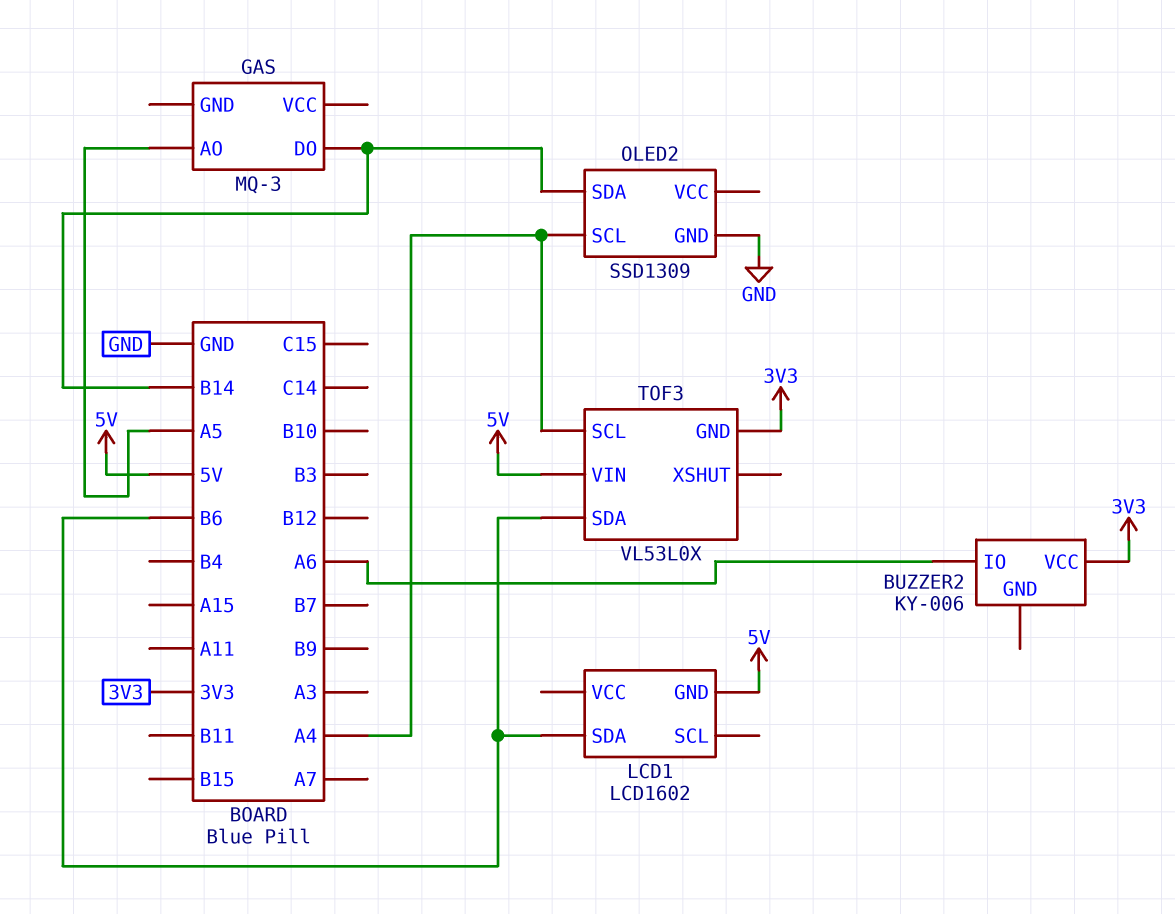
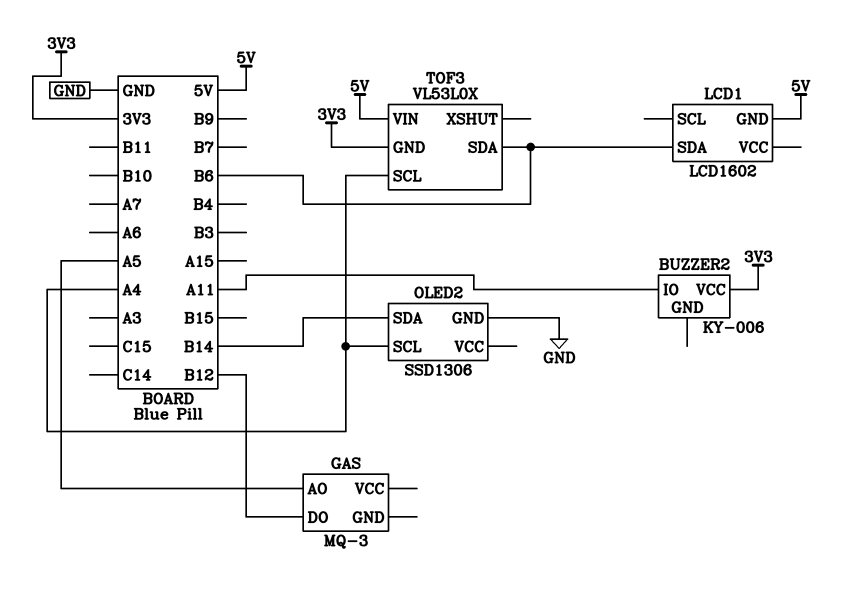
BUZZER2 pin IO: A6 -> A11
GAS pin DO: B14 -> B12
OLED2: SSD1309 -> SSD1306

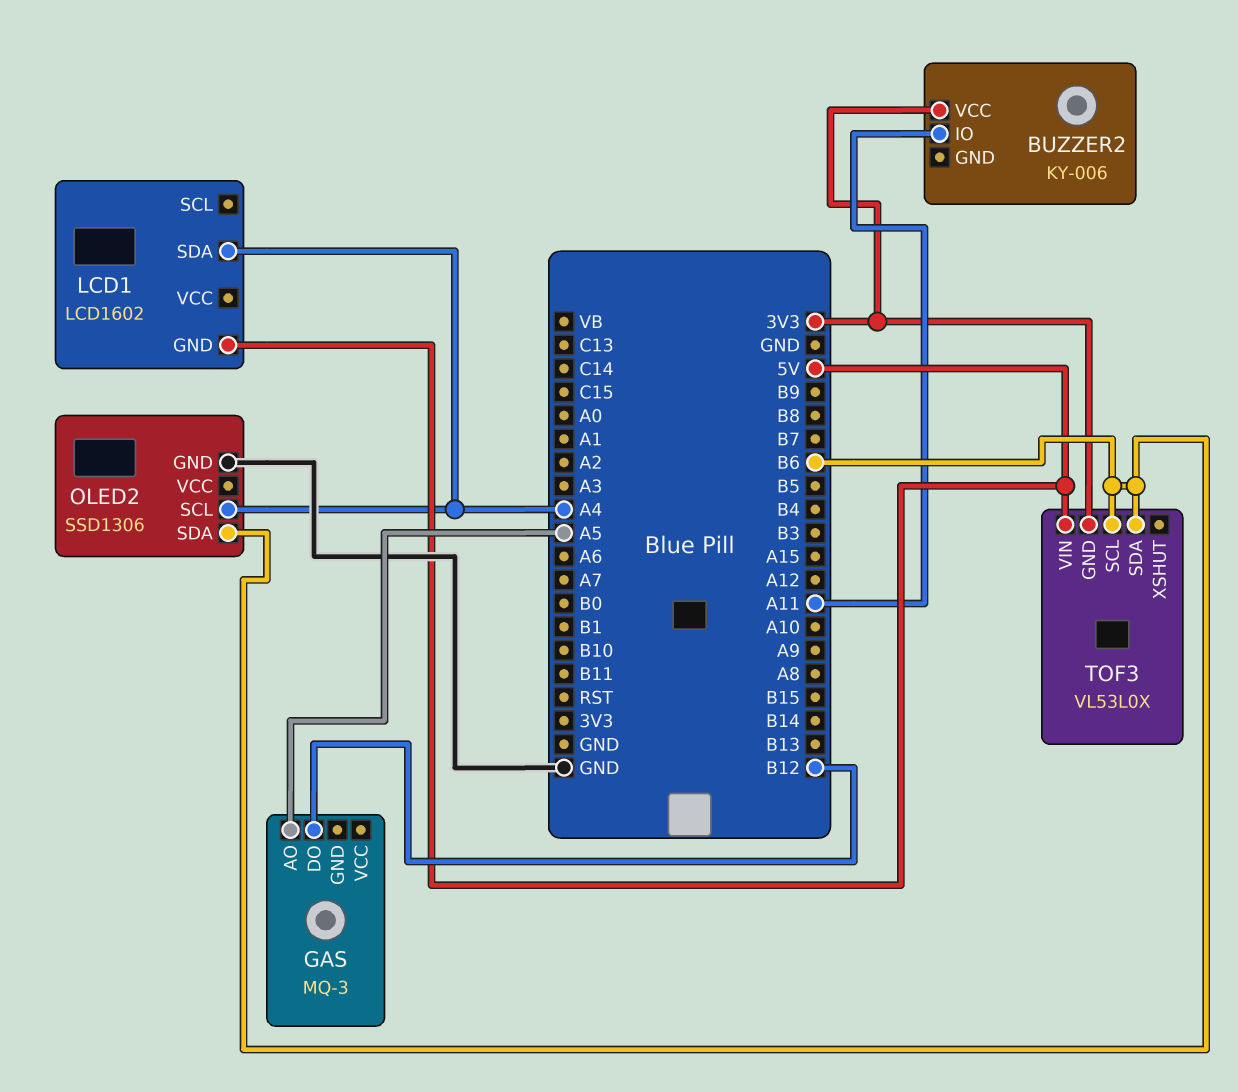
LCD1 pin SDA: B6 -> A4
OLED2 pin SDA: B14 -> B6
TOF3 pin SCL: A4 -> B6

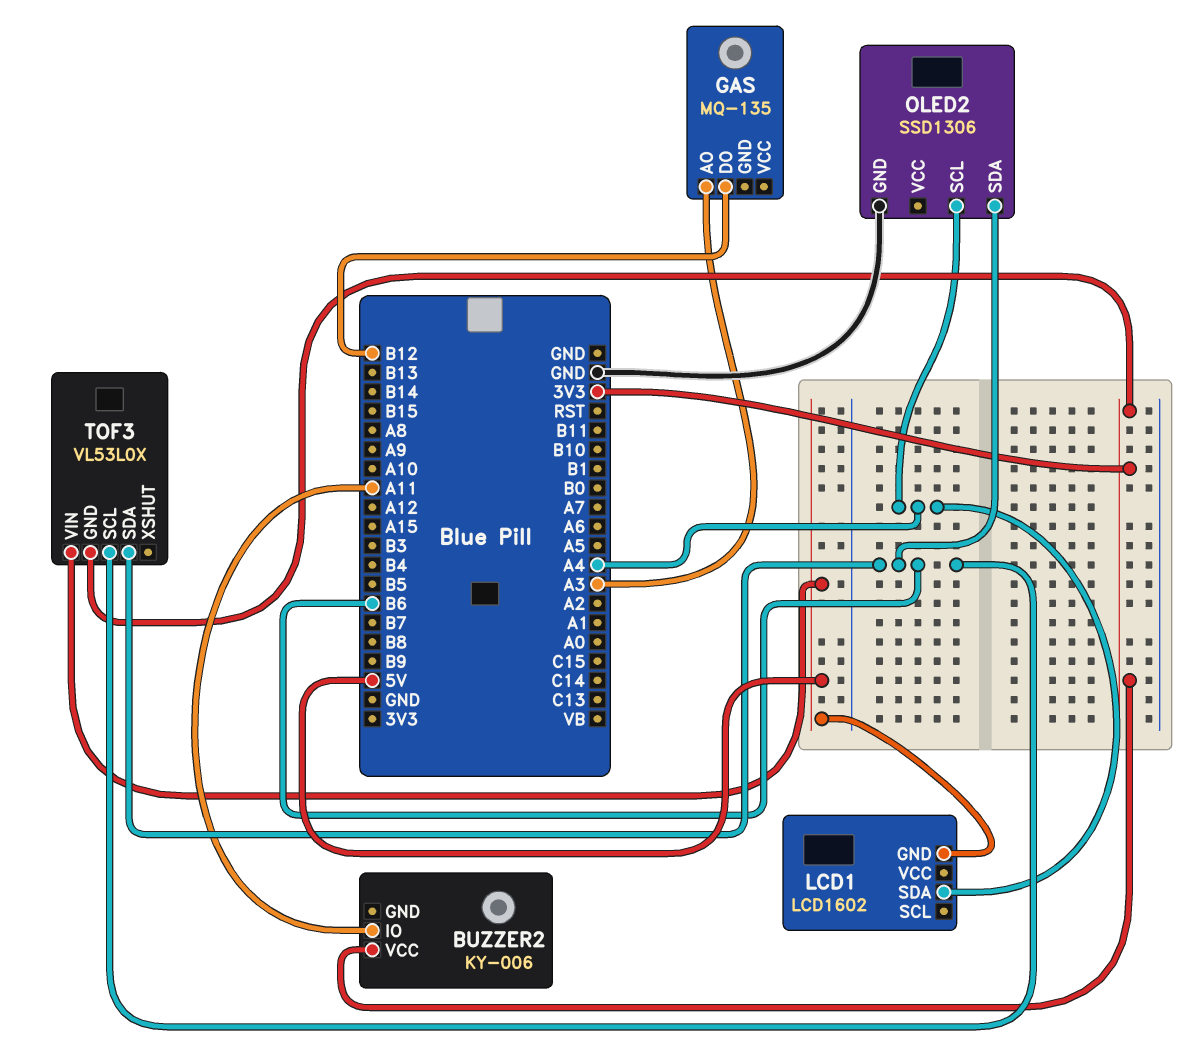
GAS: MQ-3 -> MQ-135
GAS pin AO: A5 -> A3

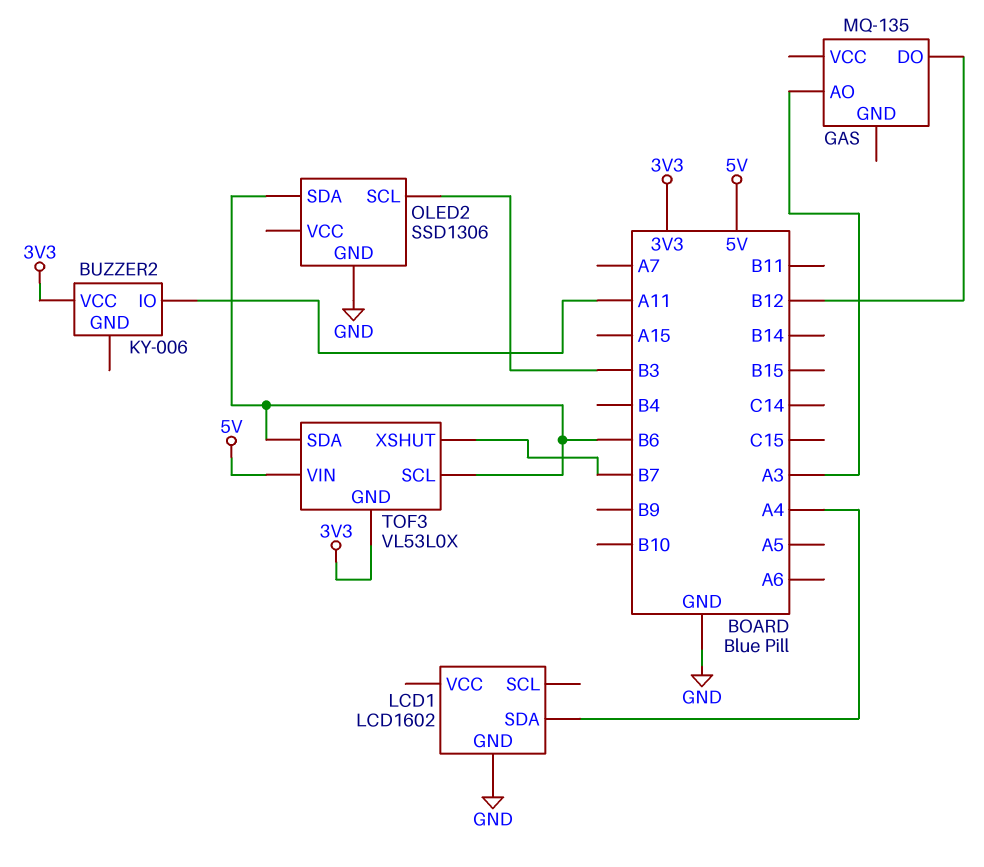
LCD1 pin GND: 5V -> GND
OLED2 pin SCL: A4 -> B3
TOF3 pin XSHUT: none -> B7

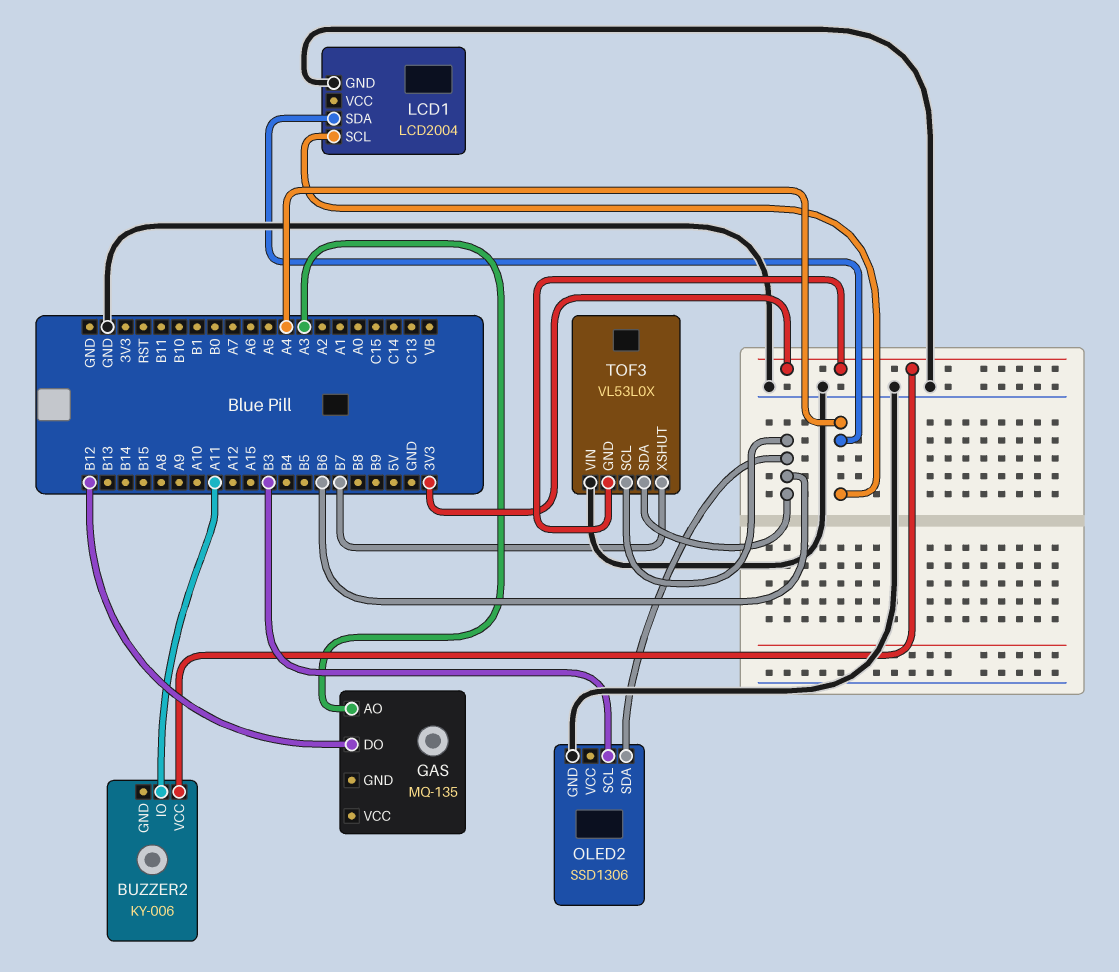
LCD1: LCD1602 -> LCD2004
LCD1 pin SCL: none -> A4
TOF3 pin VIN: 5V -> GND

